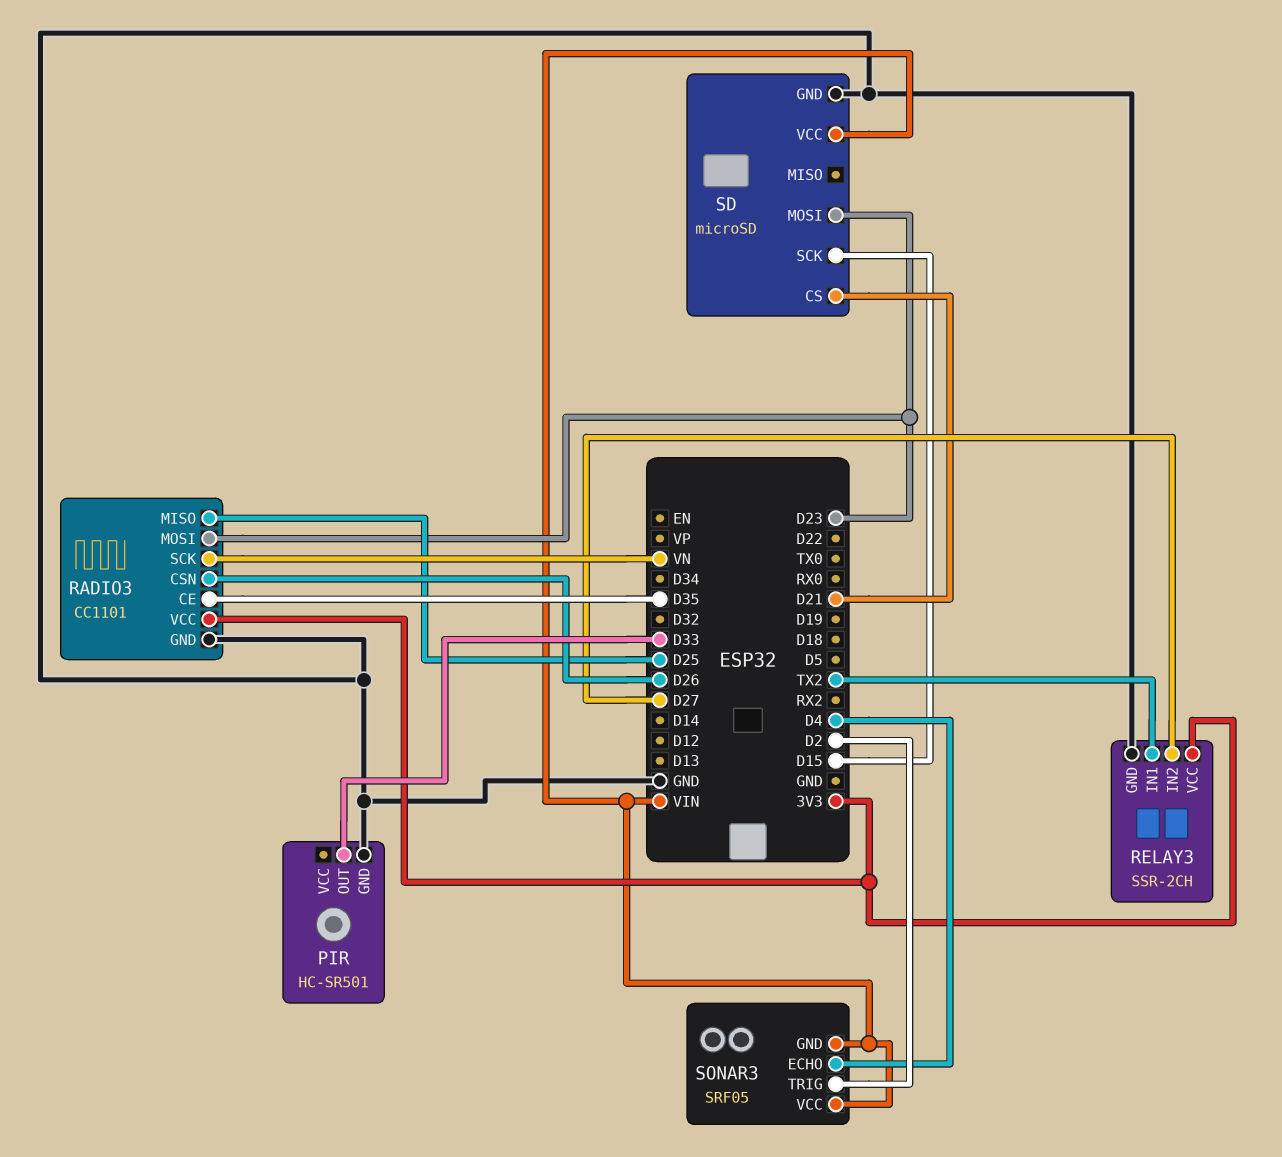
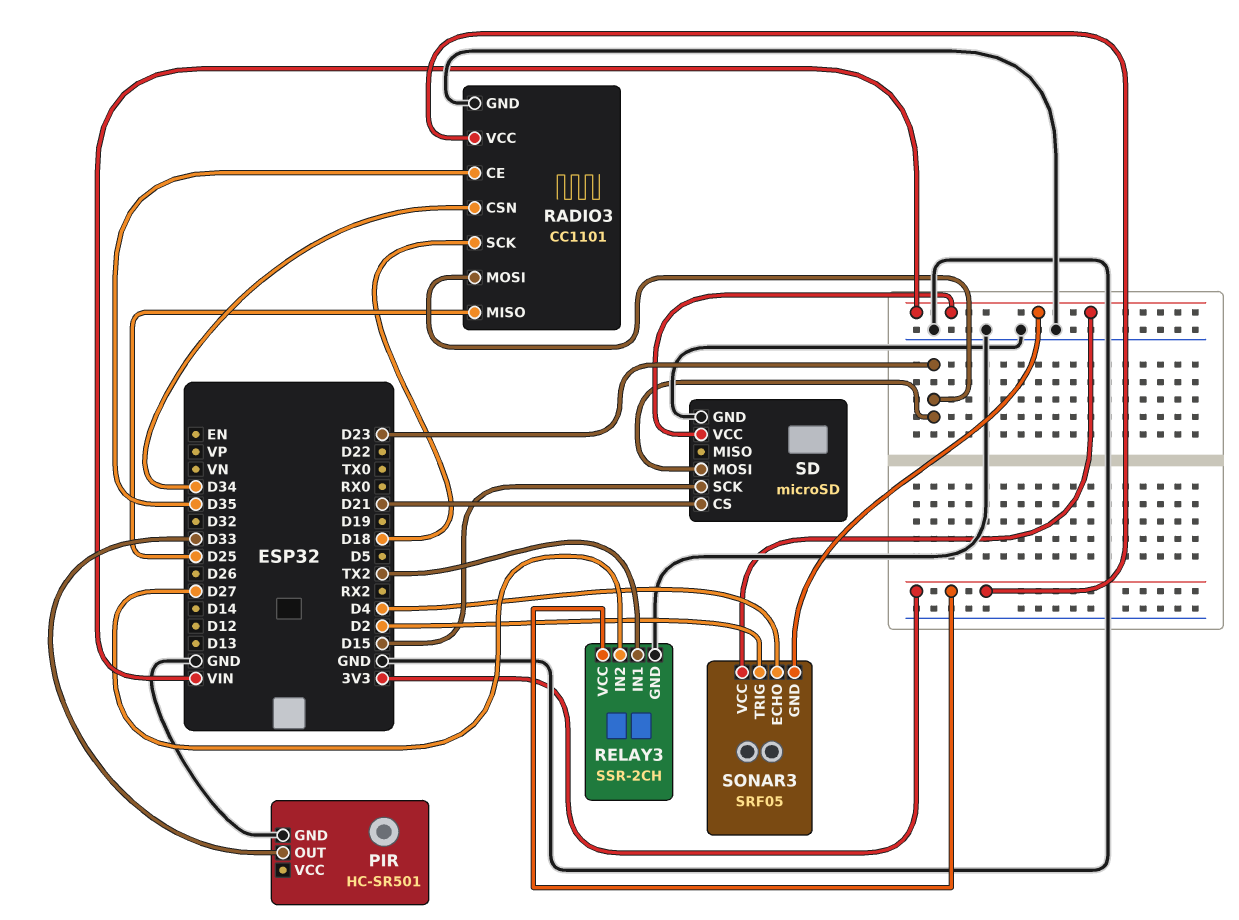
RADIO3 pin CSN: D26 -> D34
RADIO3 pin SCK: VN -> D18

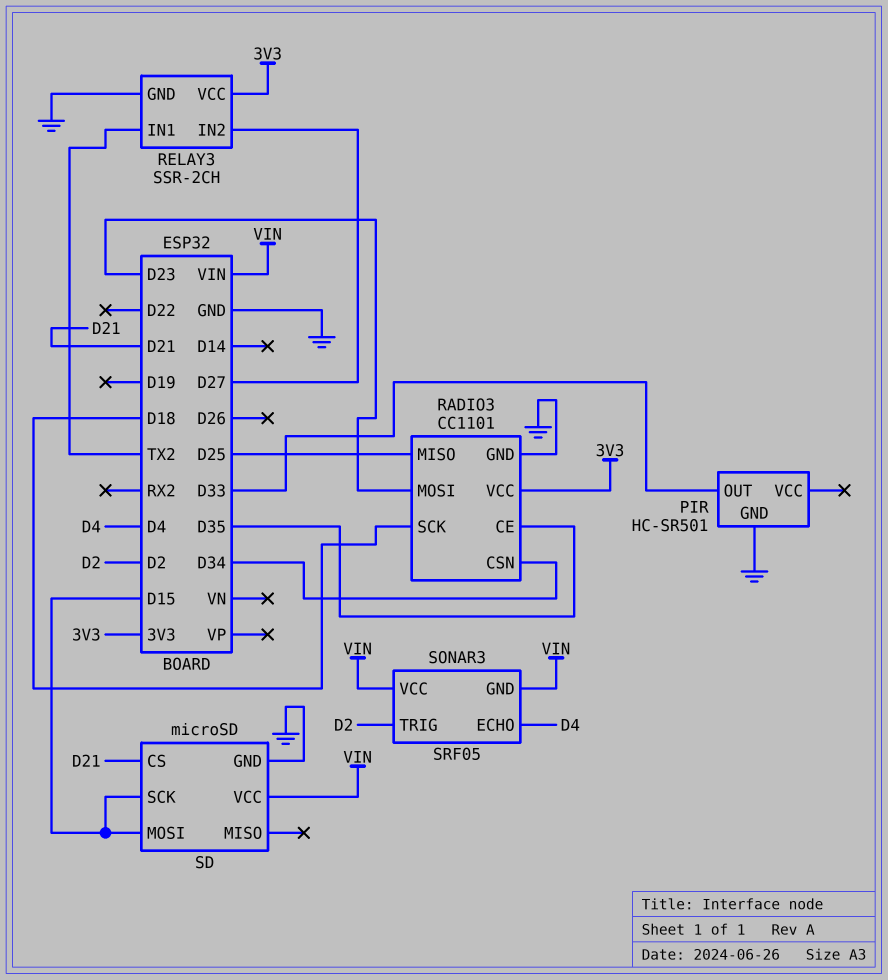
SD pin MOSI: D23 -> D15

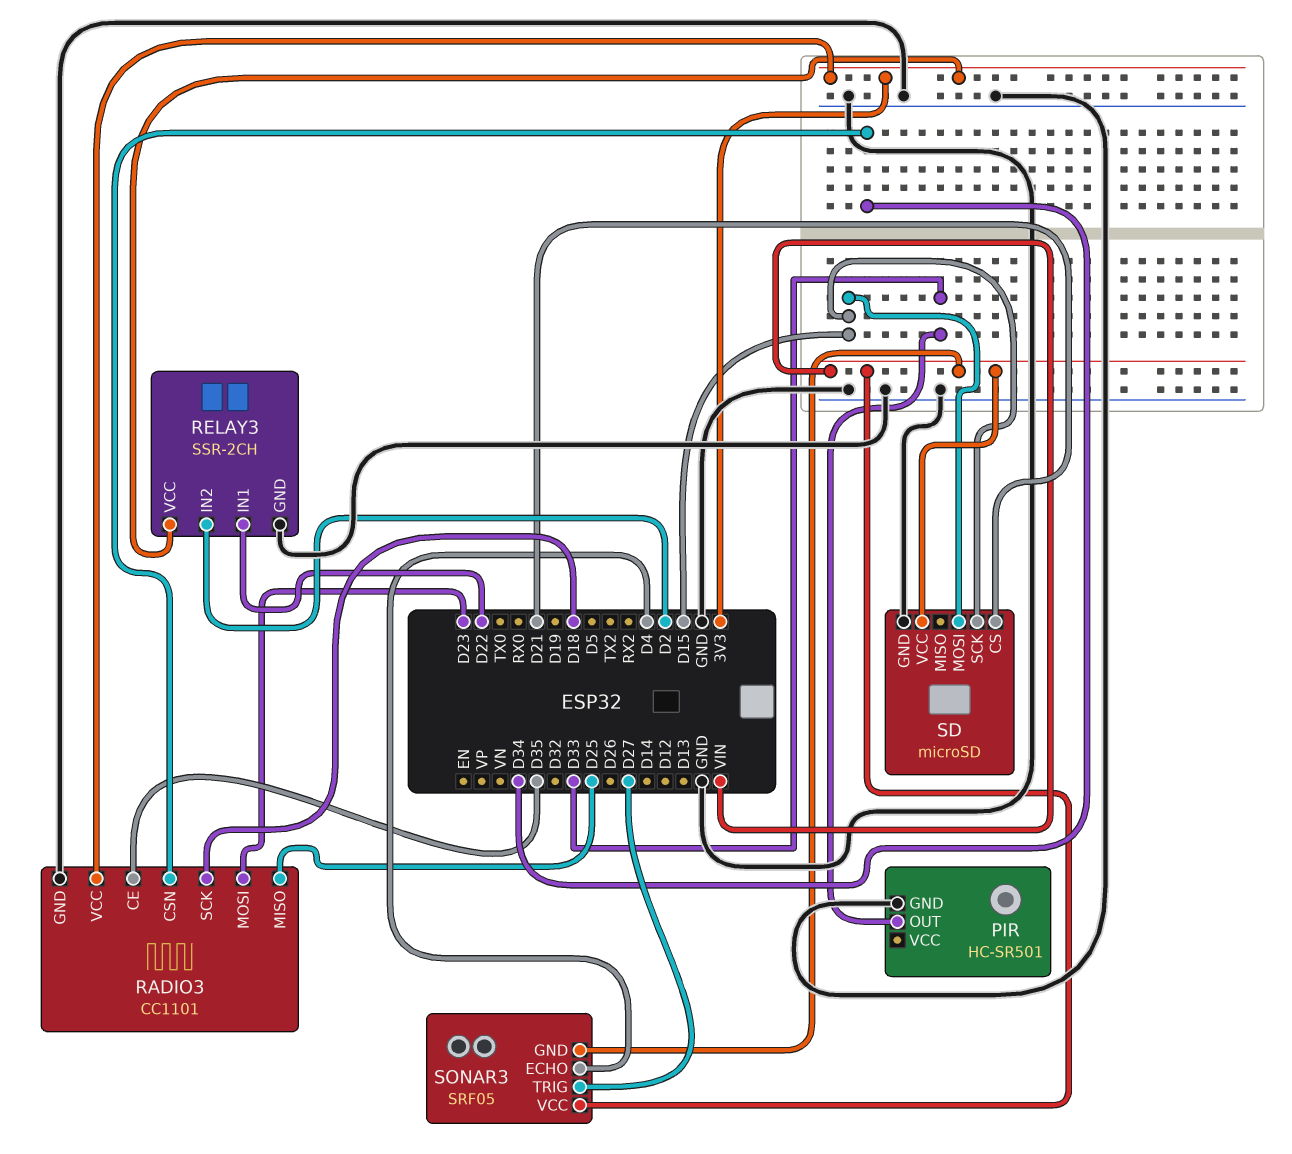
RELAY3 pin IN1: TX2 -> D22
RELAY3 pin IN2: D27 -> D2
SONAR3 pin TRIG: D2 -> D27

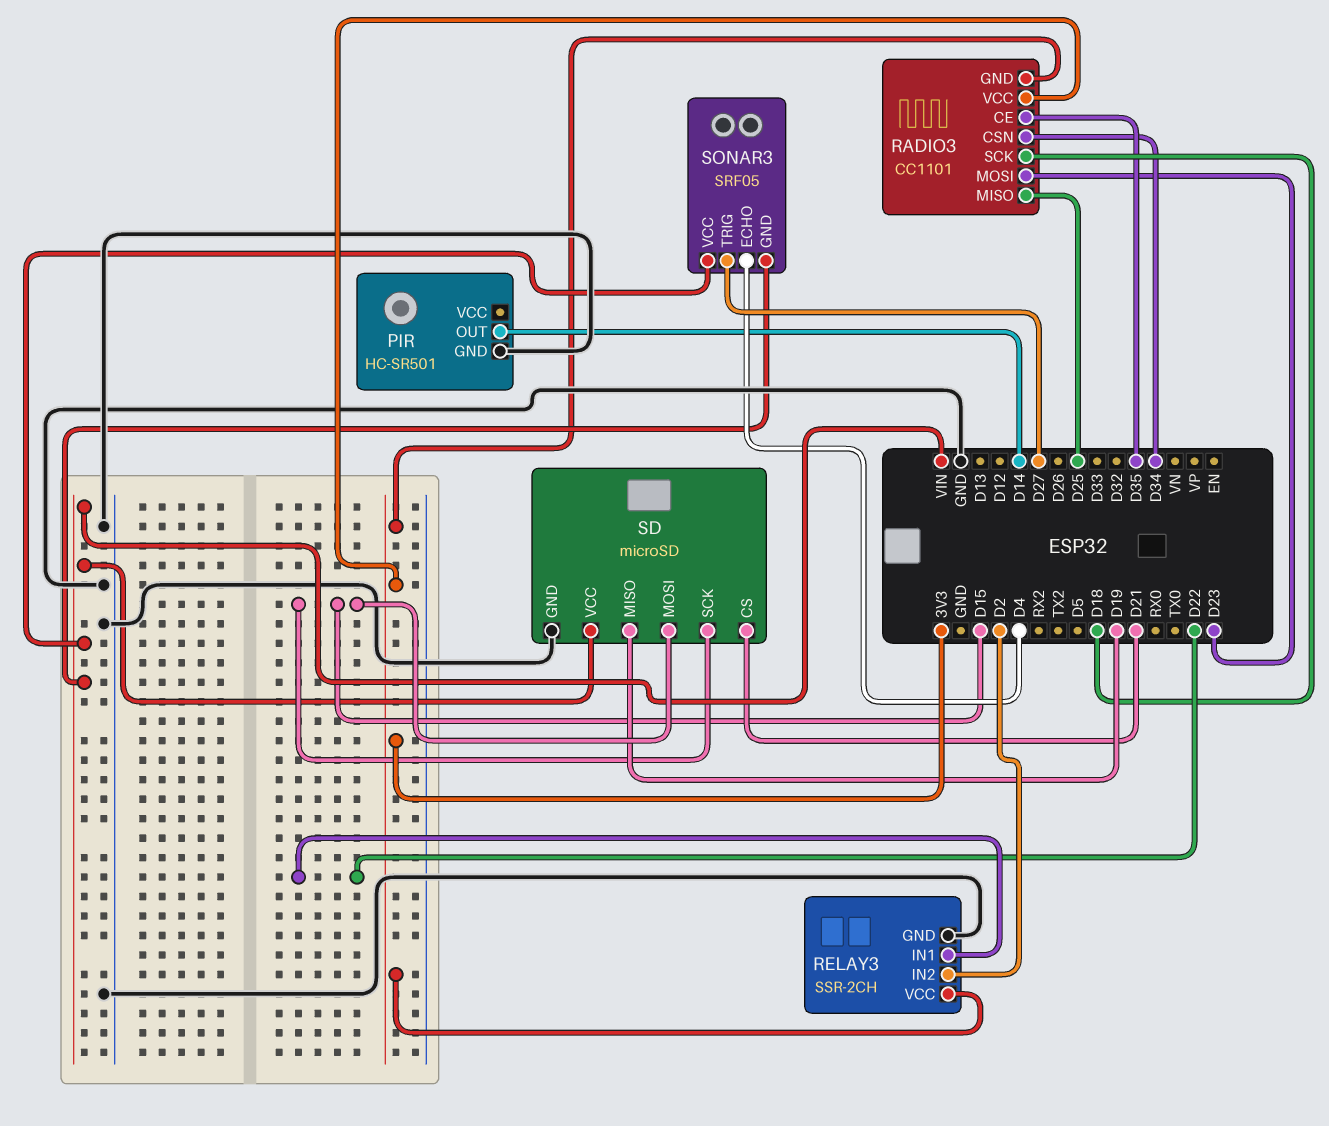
PIR pin OUT: D33 -> D14
RADIO3 pin GND: GND -> 3V3
SD pin MISO: none -> D19

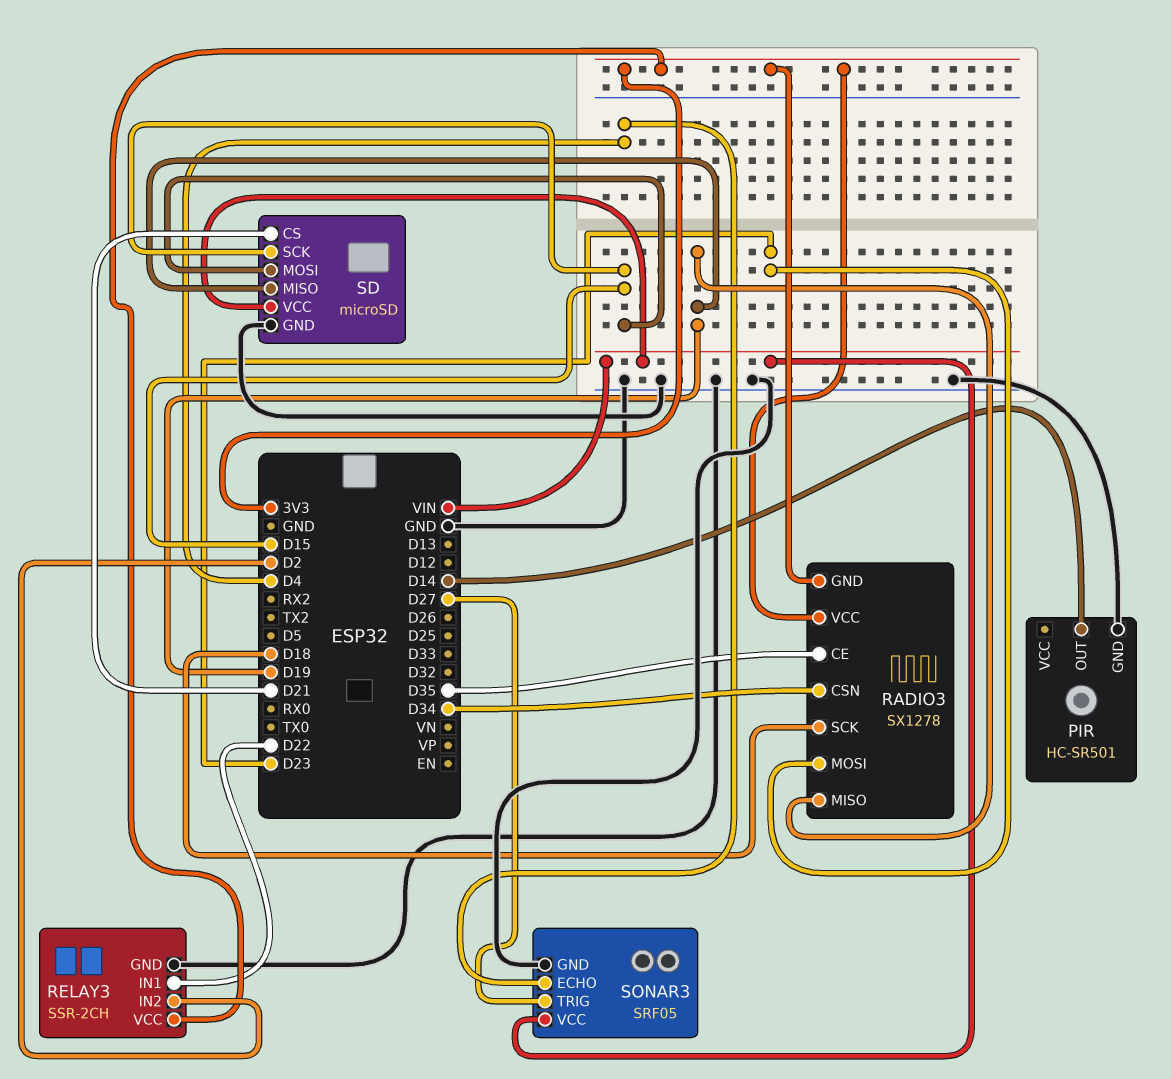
RADIO3: CC1101 -> SX1278
RADIO3 pin MISO: D25 -> D19
SONAR3 pin GND: VIN -> GND

